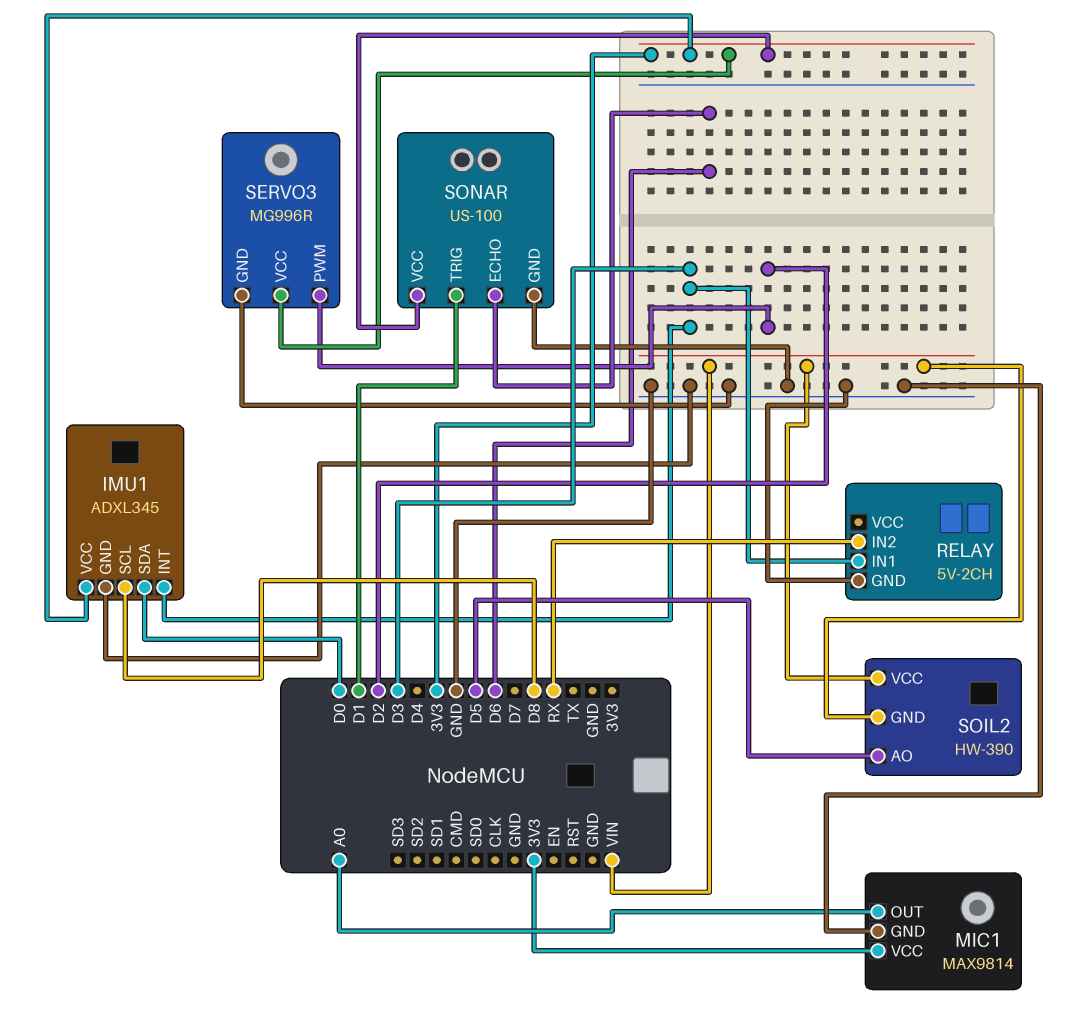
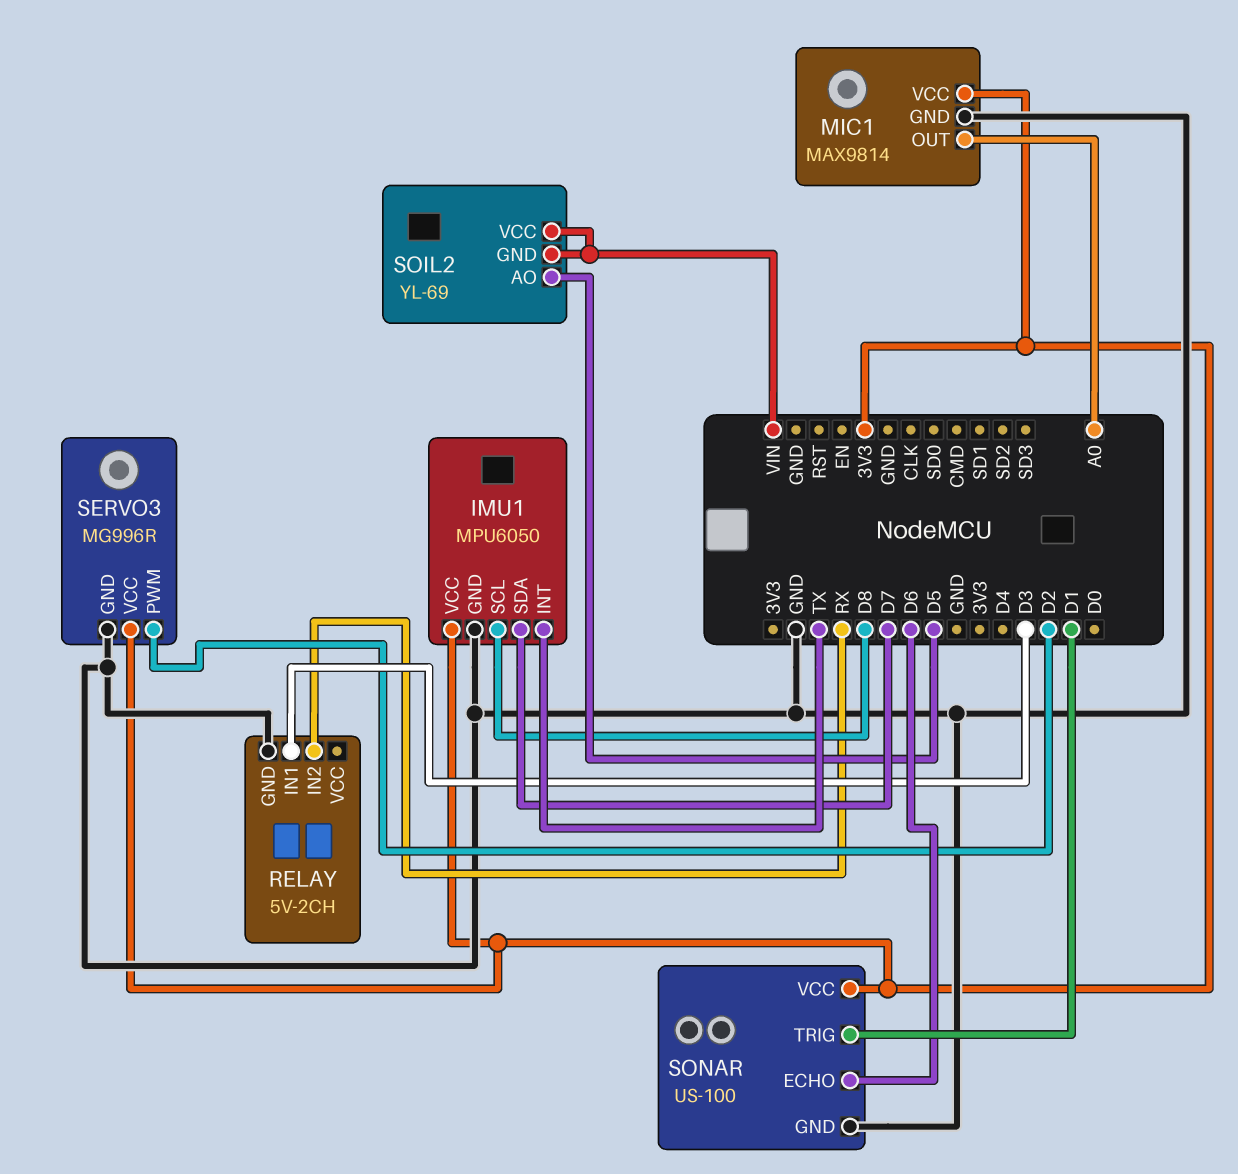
IMU1: ADXL345 -> MPU6050
IMU1 pin INT: D3 -> TX
IMU1 pin SDA: D0 -> D7
SOIL2: HW-390 -> YL-69

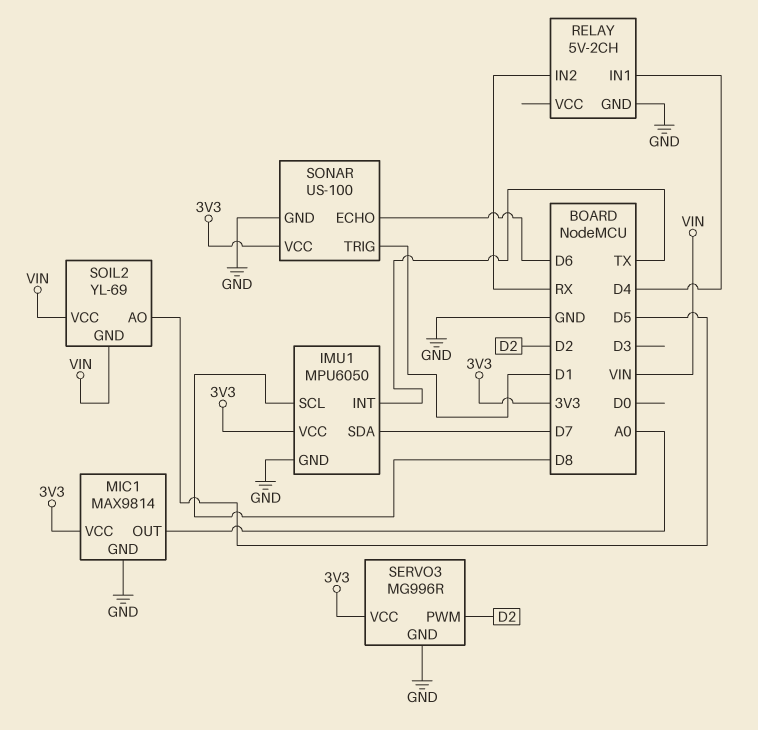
RELAY pin IN1: D3 -> D4

